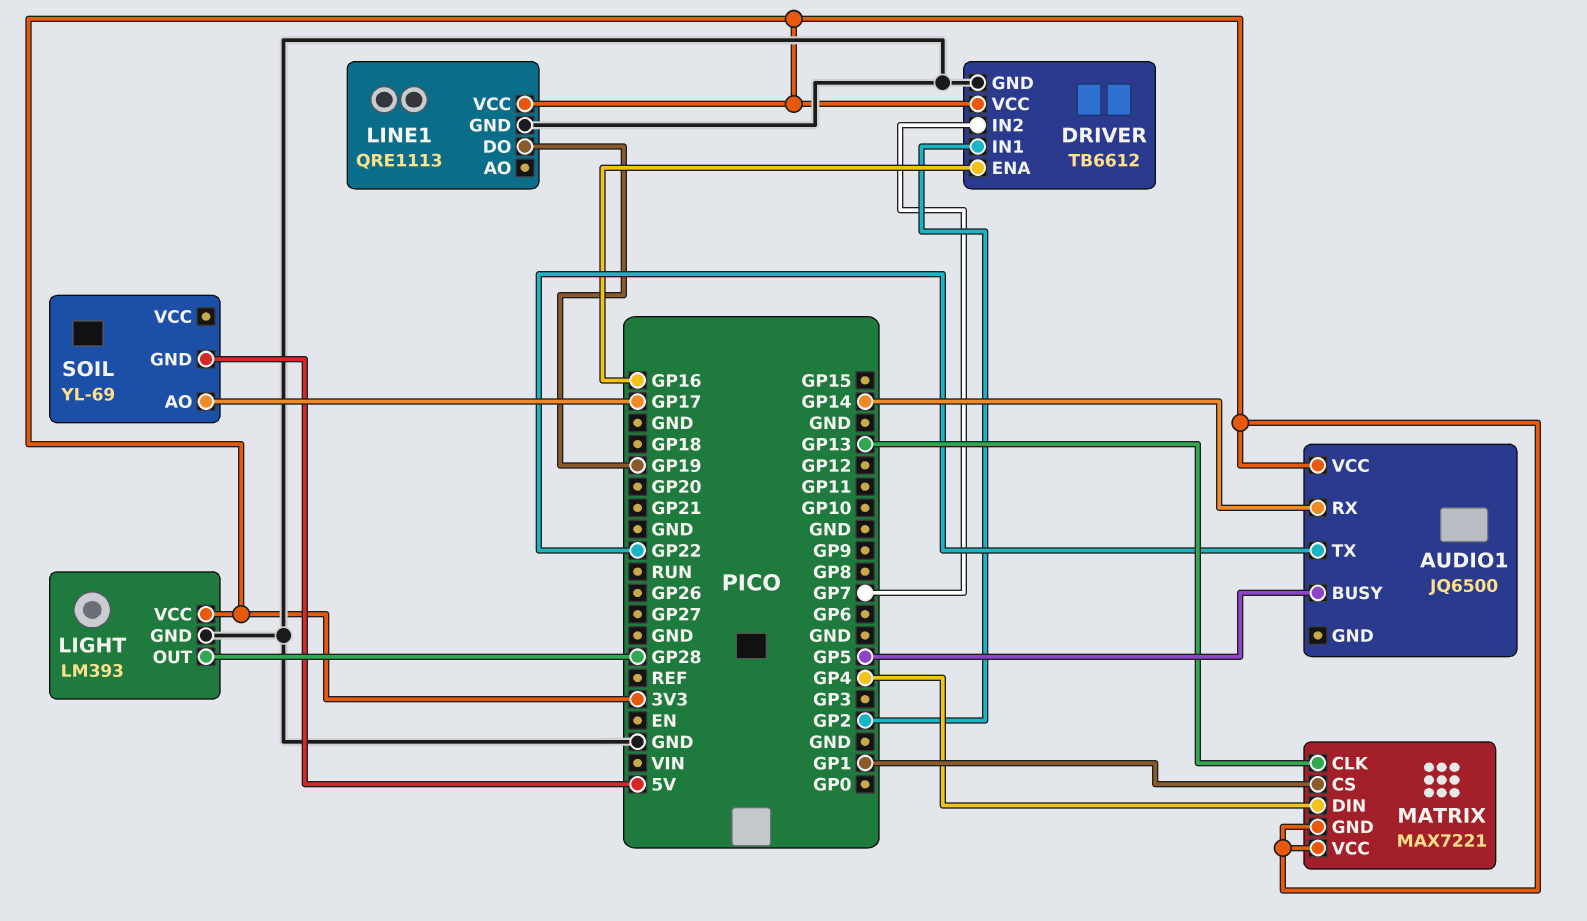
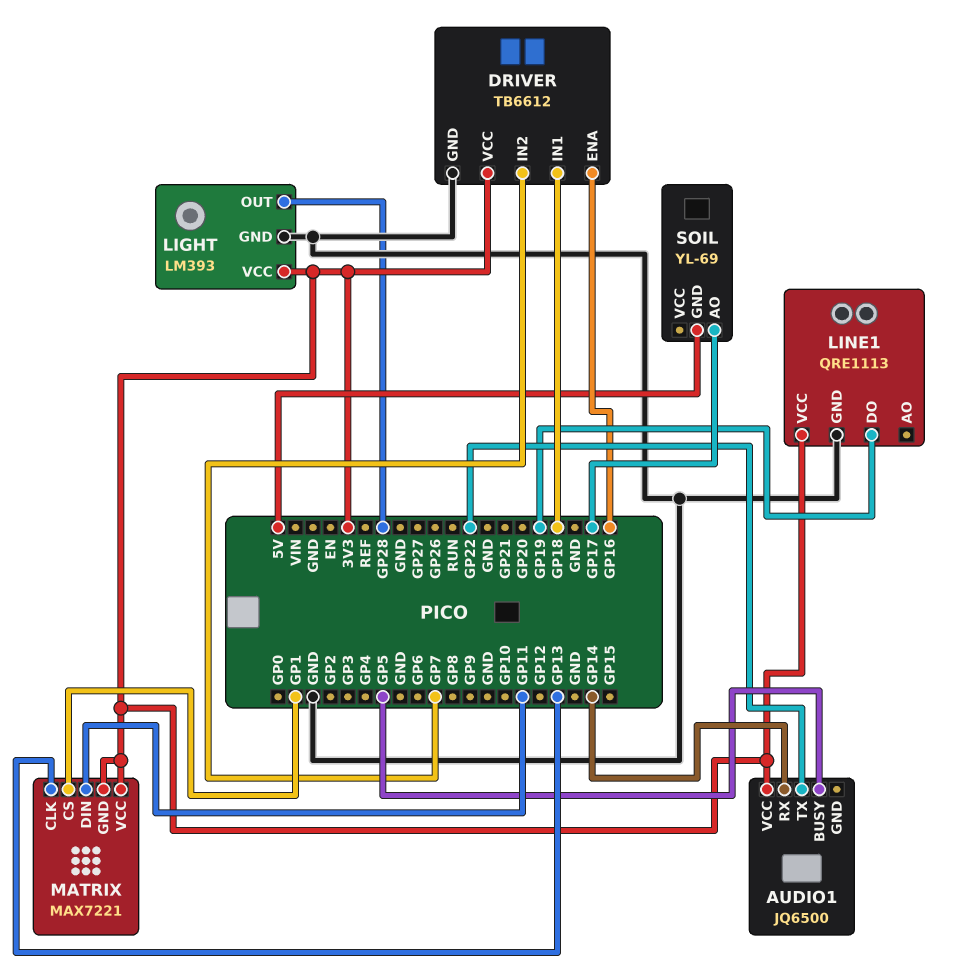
DRIVER pin IN1: GP2 -> GP18
MATRIX pin DIN: GP4 -> GP11

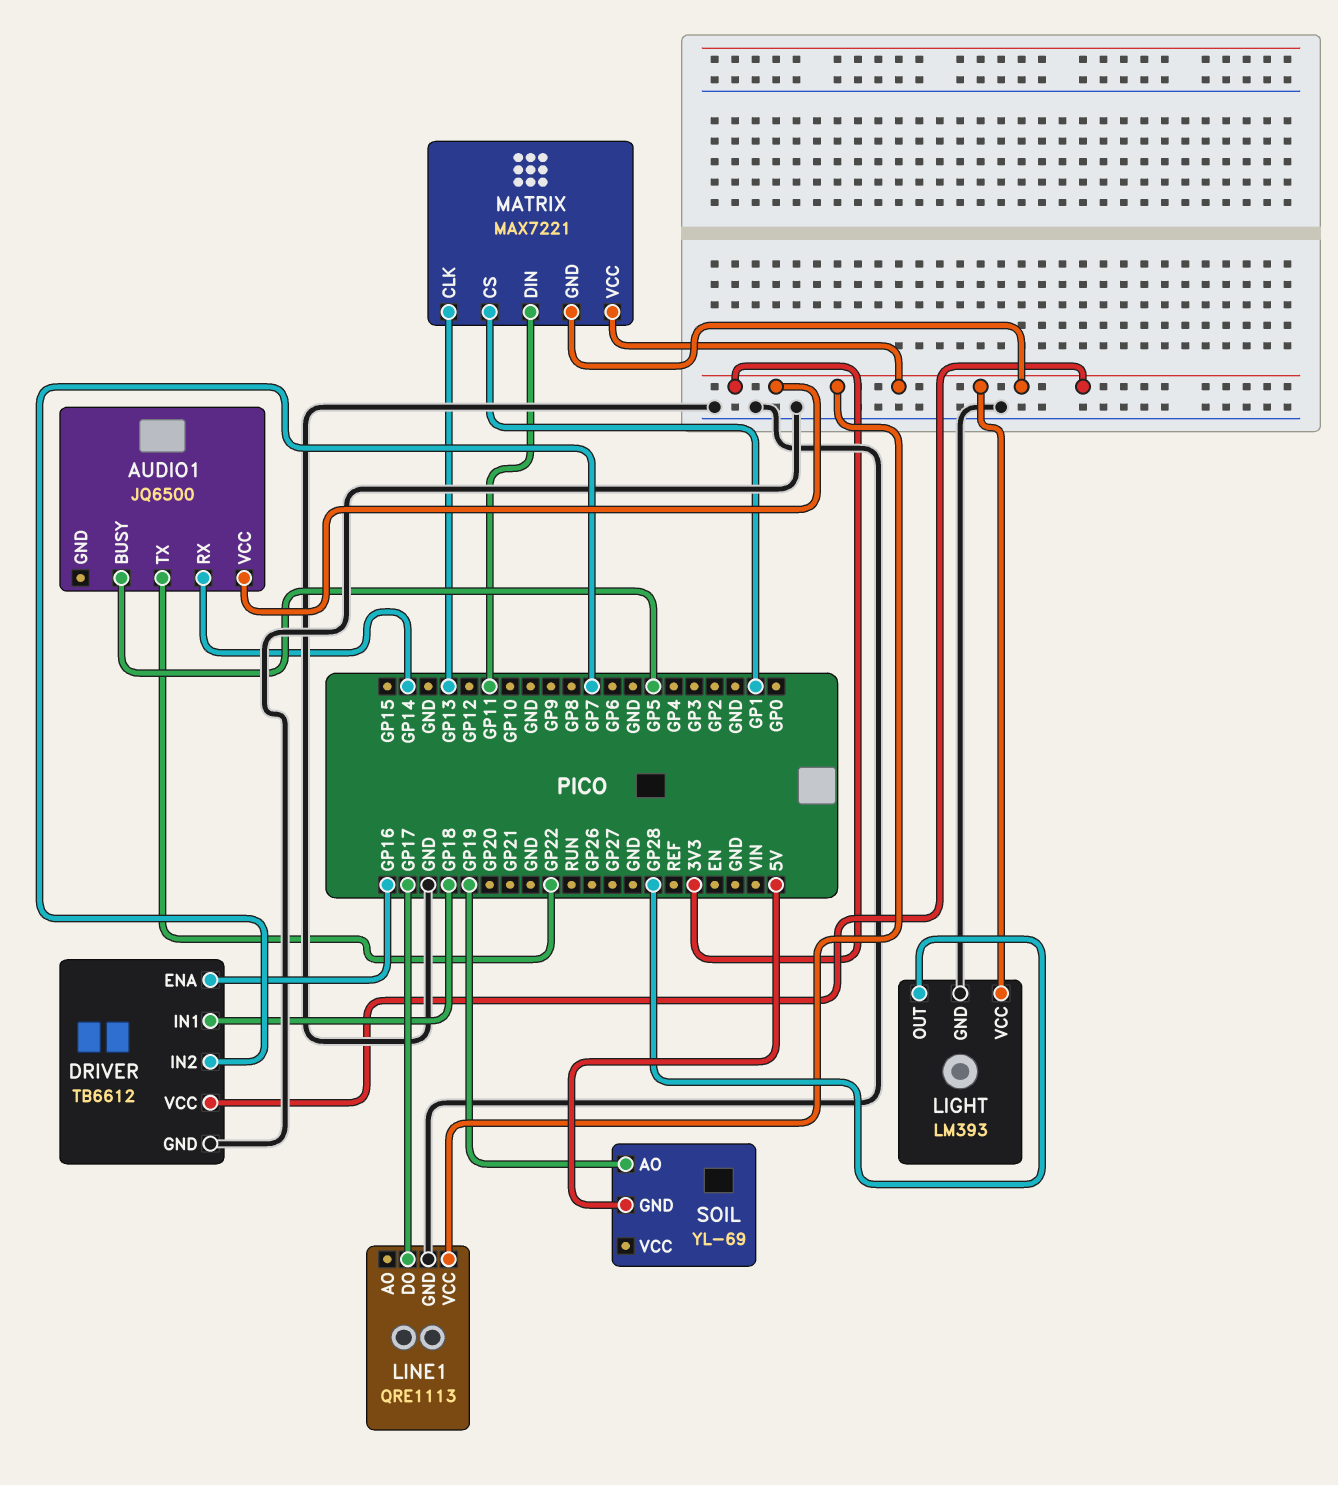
LINE1 pin DO: GP19 -> GP17
SOIL pin AO: GP17 -> GP19

